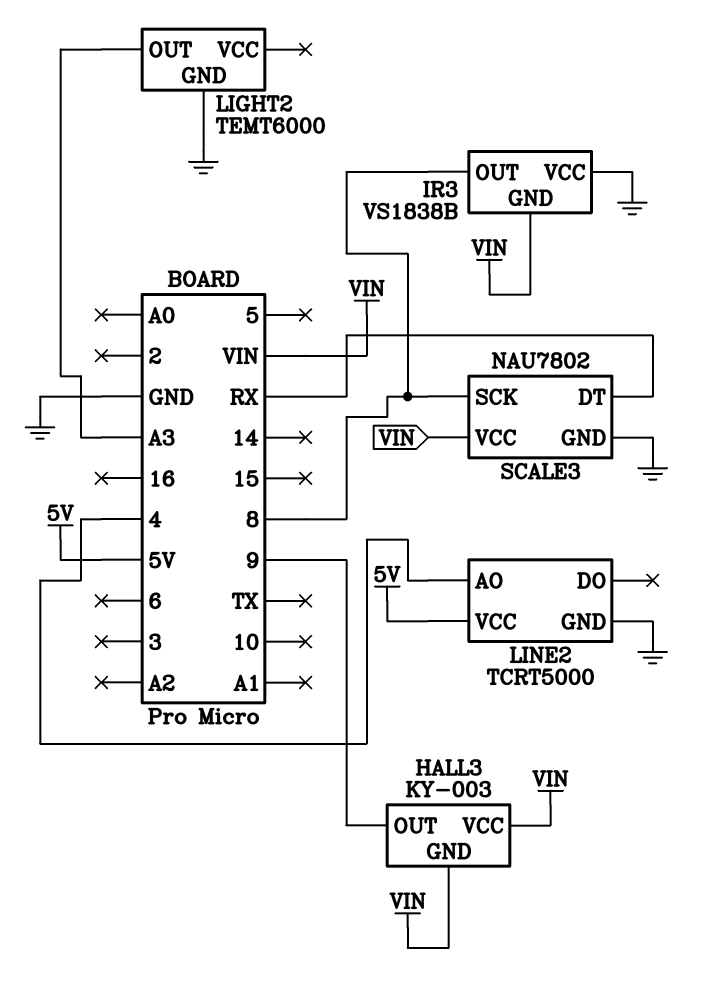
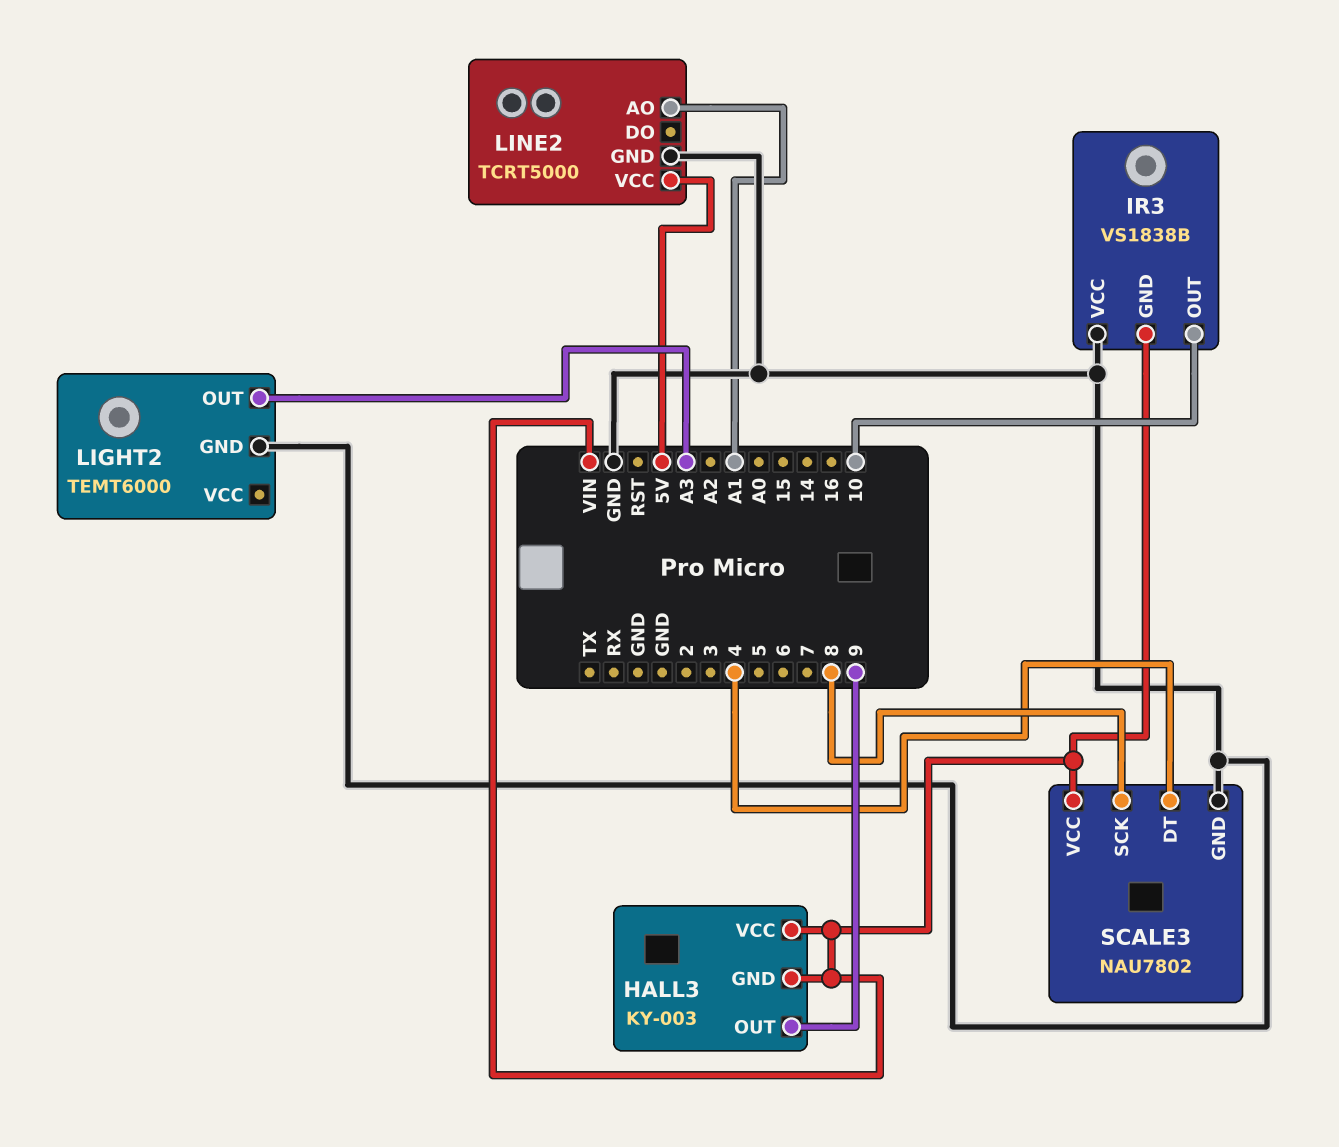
IR3 pin OUT: 8 -> 10
LINE2 pin AO: 4 -> A1
SCALE3 pin DT: RX -> 4

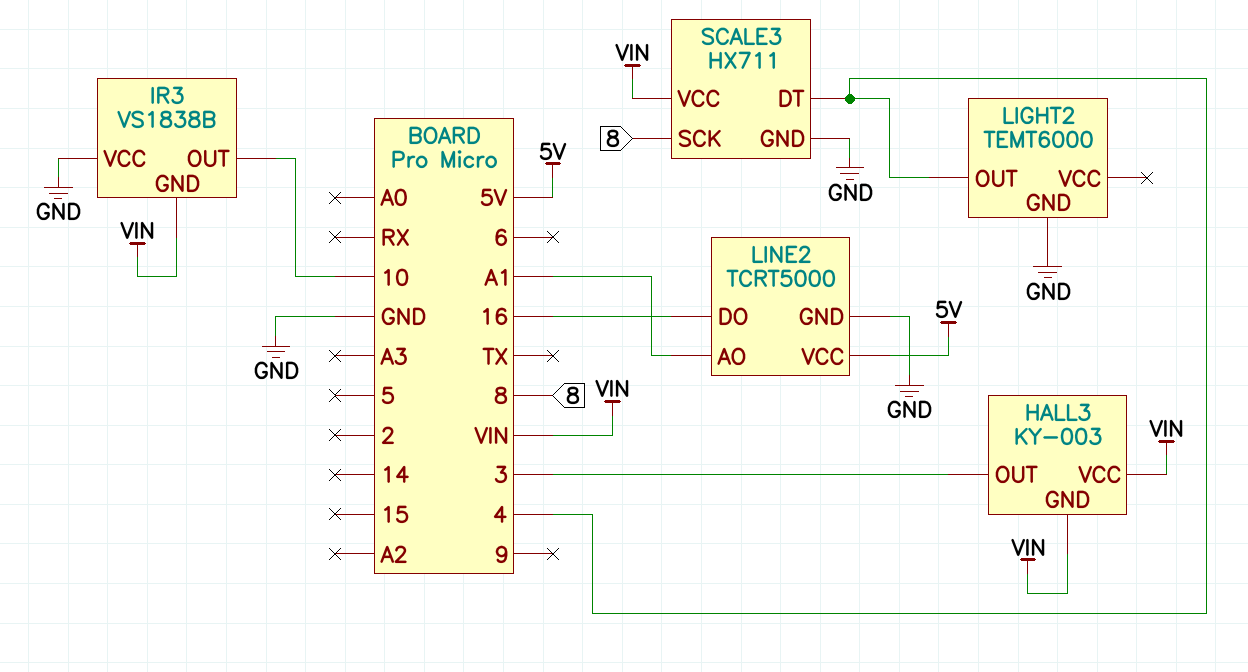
HALL3 pin OUT: 9 -> 3
LIGHT2 pin OUT: A3 -> 4
LINE2 pin DO: none -> 16
SCALE3: NAU7802 -> HX711

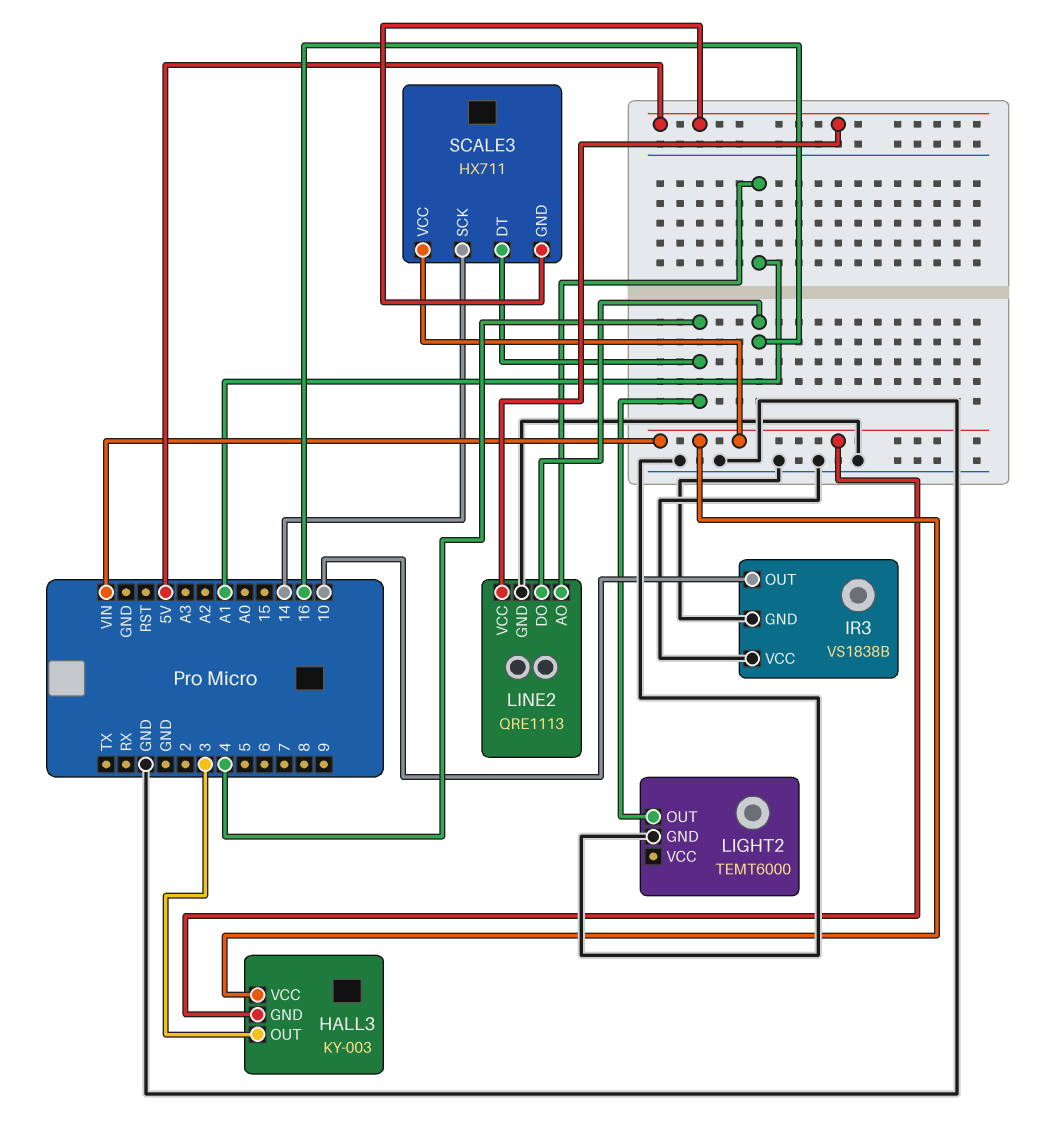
IR3 pin GND: VIN -> GND
LINE2: TCRT5000 -> QRE1113
SCALE3 pin GND: GND -> 5V
SCALE3 pin SCK: 8 -> 14

